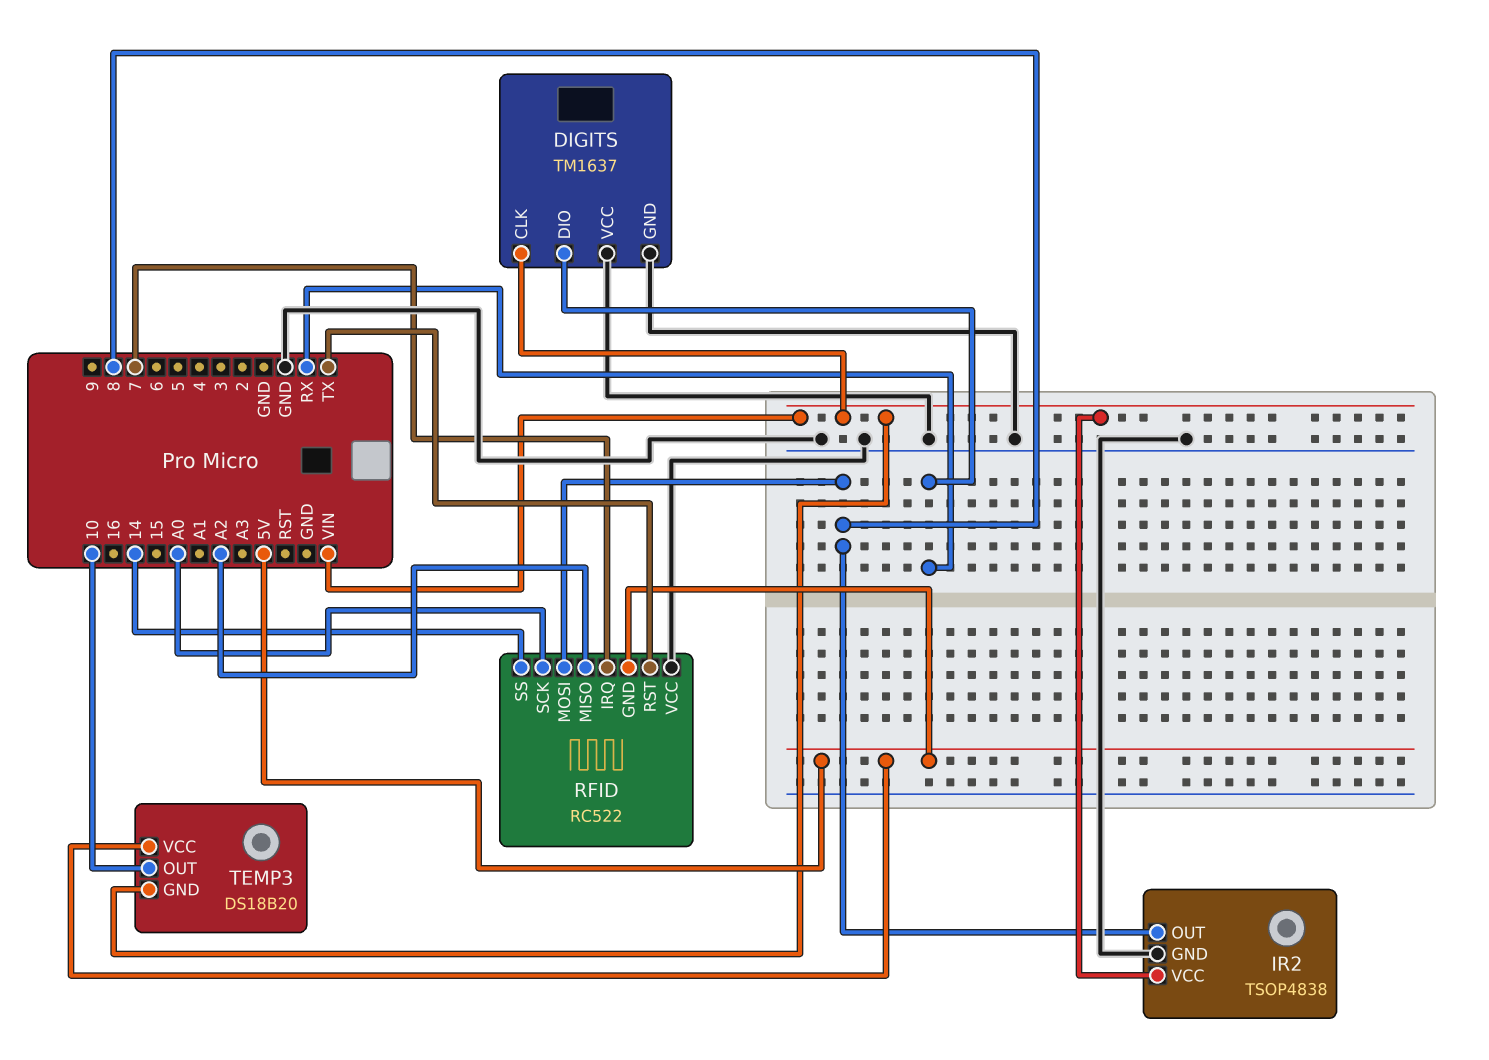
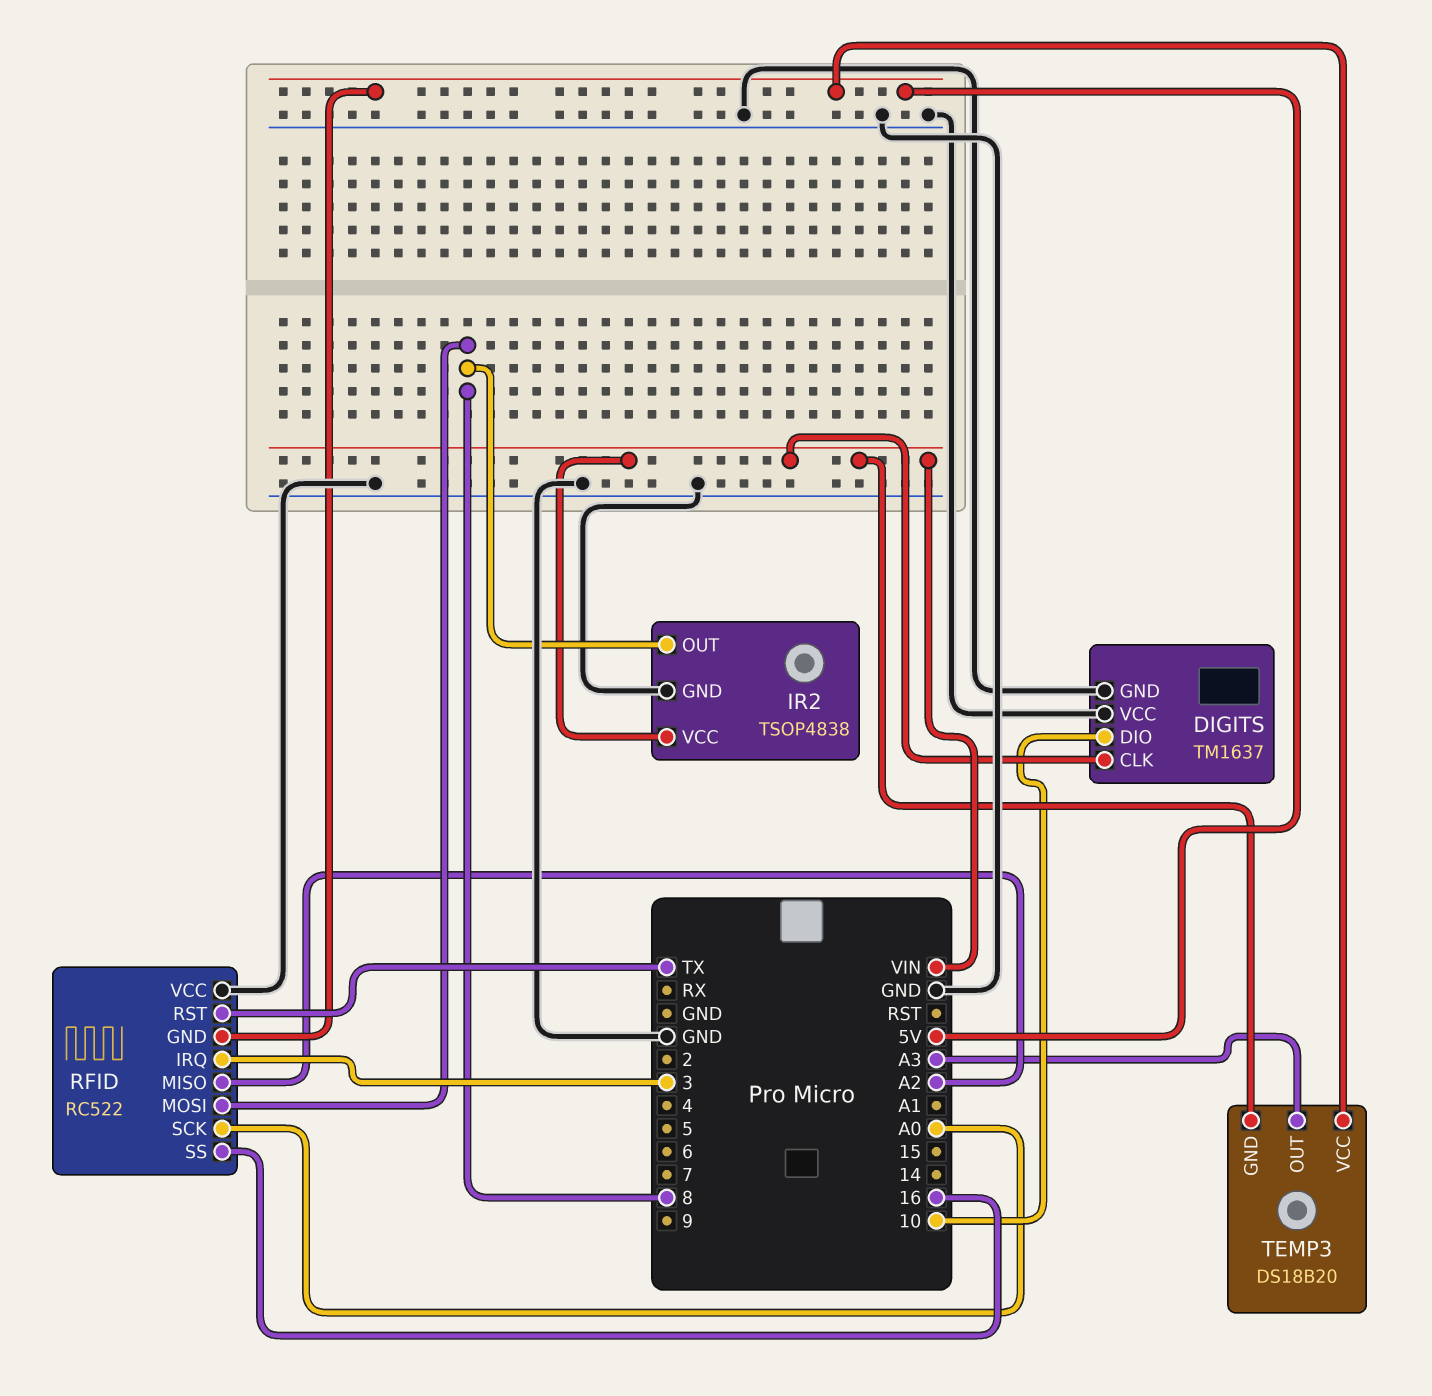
DIGITS pin DIO: RX -> 10
RFID pin IRQ: 7 -> 3
RFID pin SS: 14 -> 16
TEMP3 pin OUT: 10 -> A3

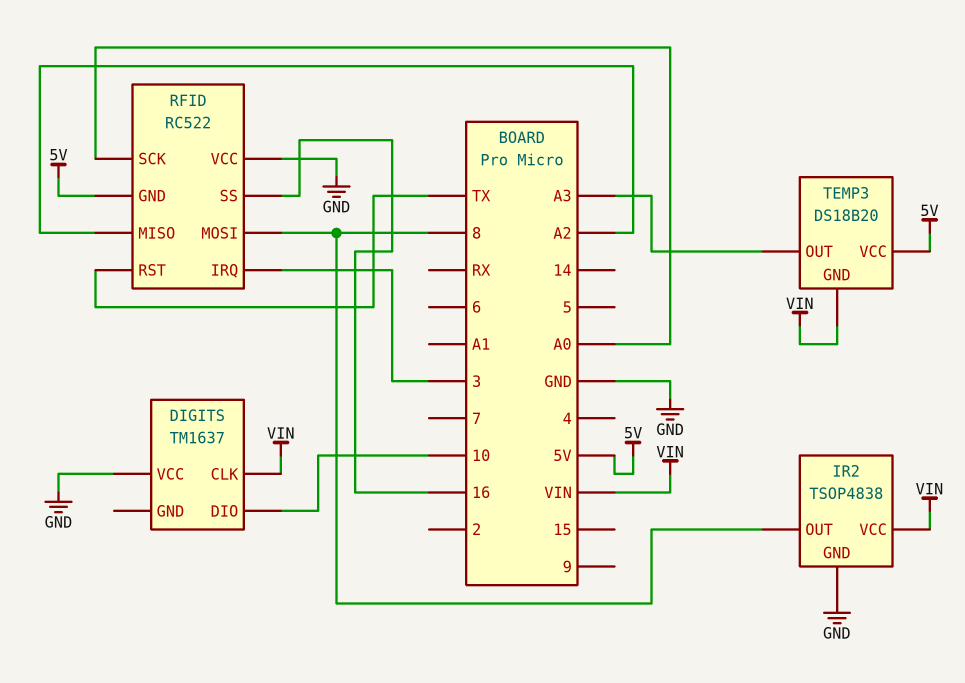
DIGITS pin GND: GND -> none

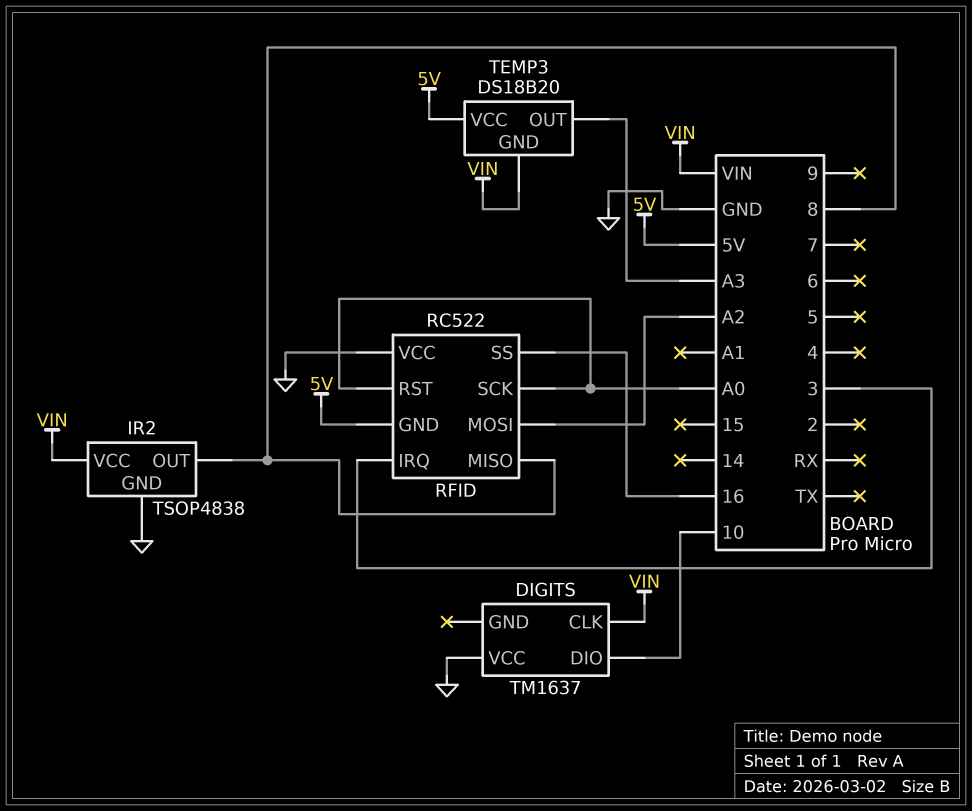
RFID pin MISO: A2 -> 8
RFID pin MOSI: 8 -> A2
RFID pin RST: TX -> A0

